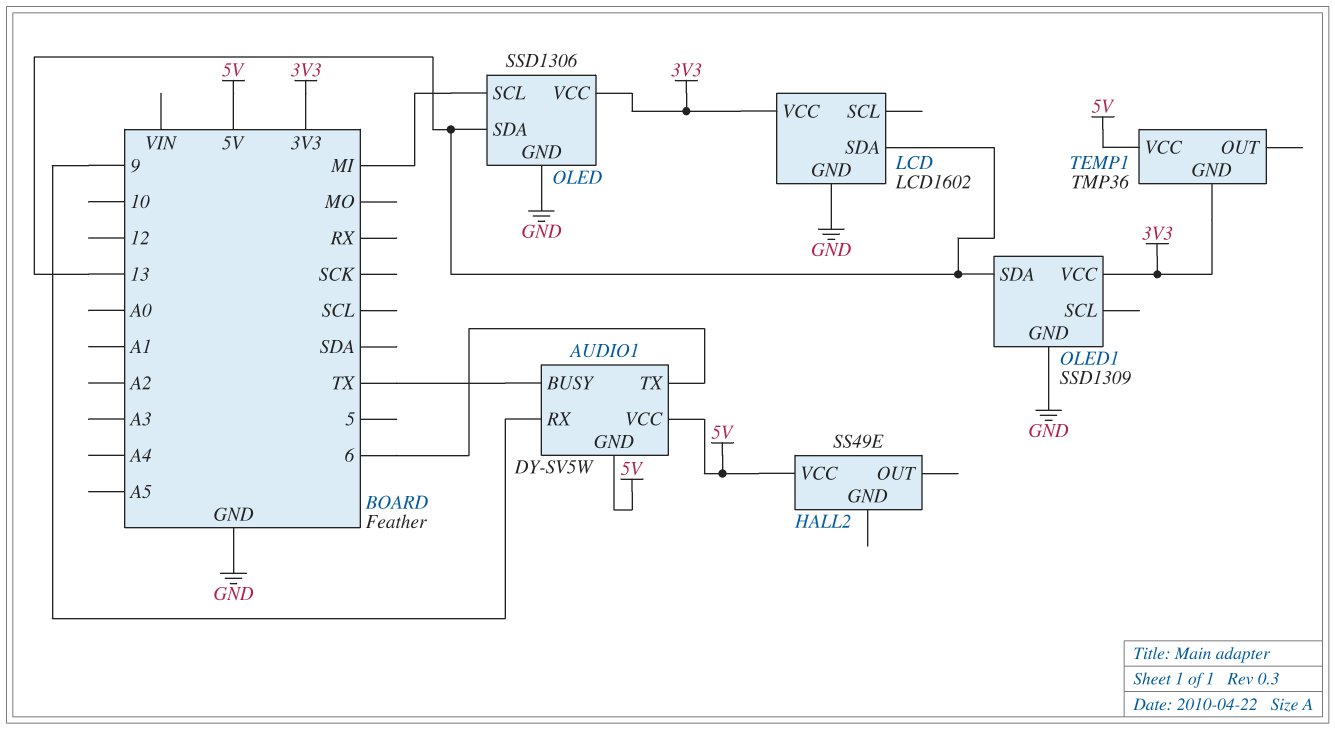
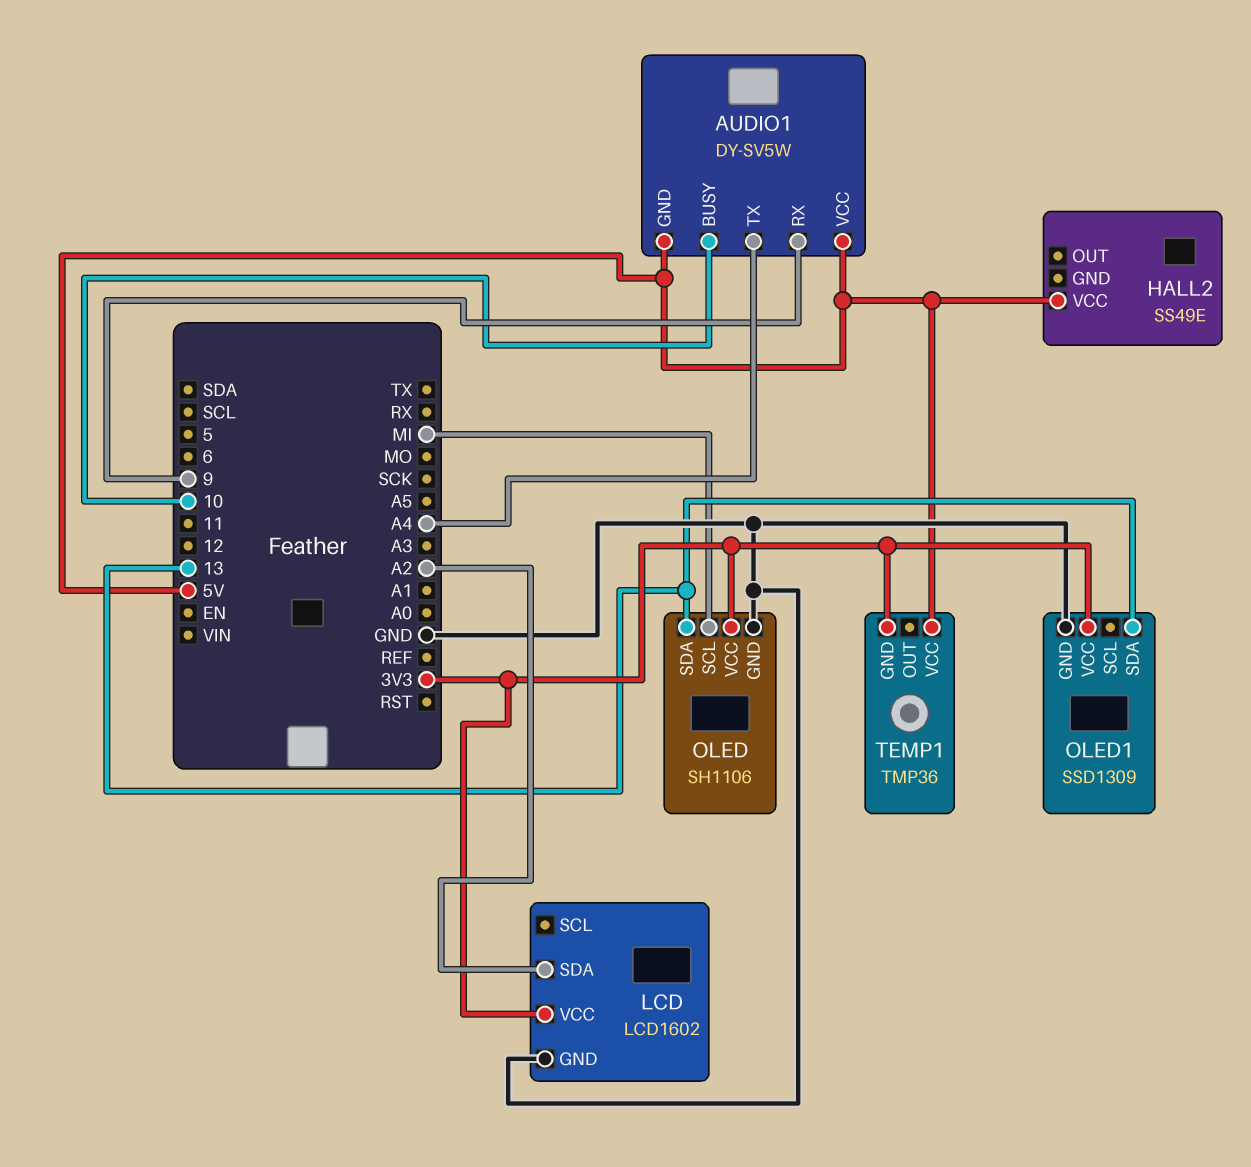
AUDIO1 pin BUSY: TX -> 10
AUDIO1 pin TX: 6 -> A4
LCD pin SDA: 13 -> A2
OLED: SSD1306 -> SH1106

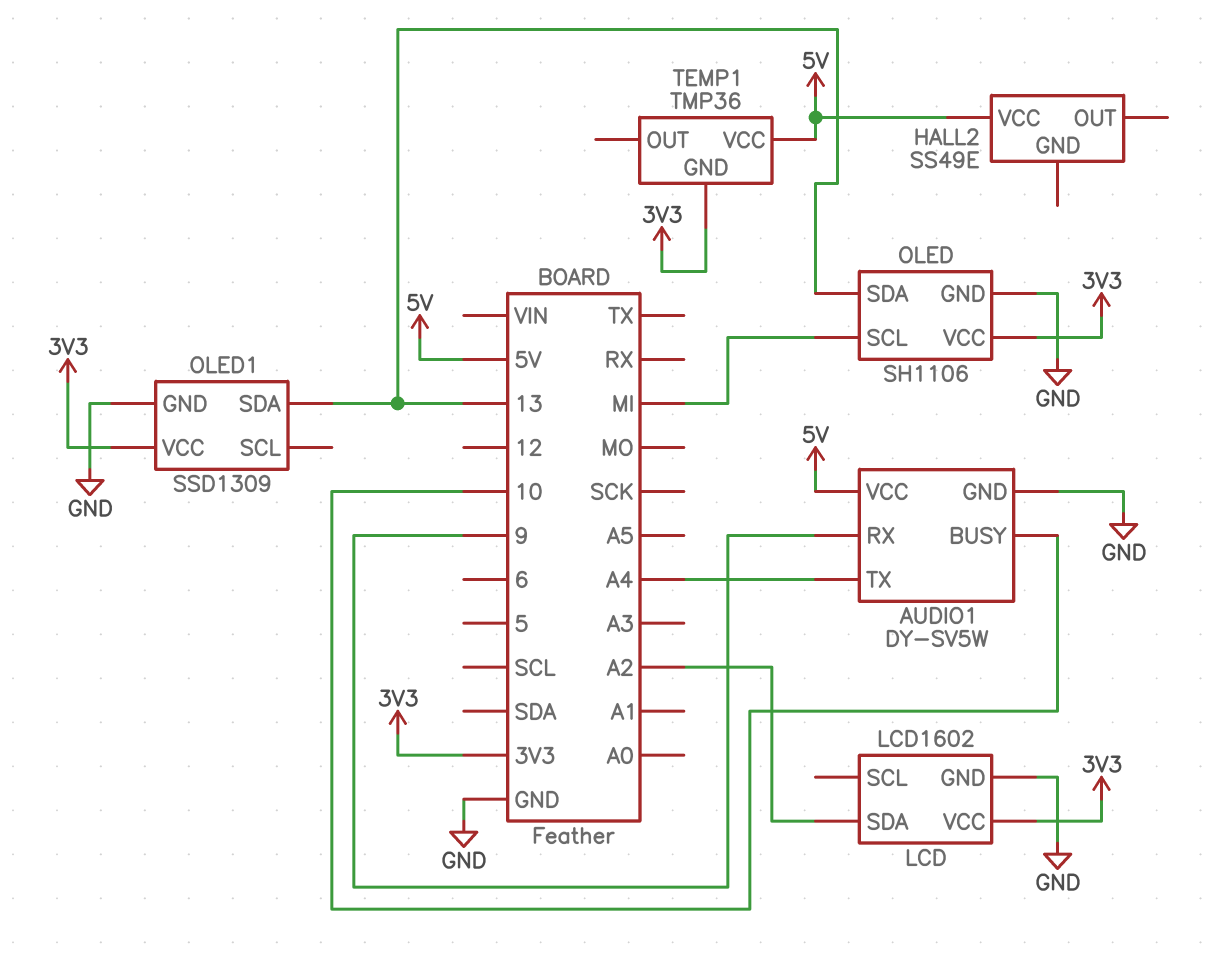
AUDIO1 pin GND: 5V -> GND

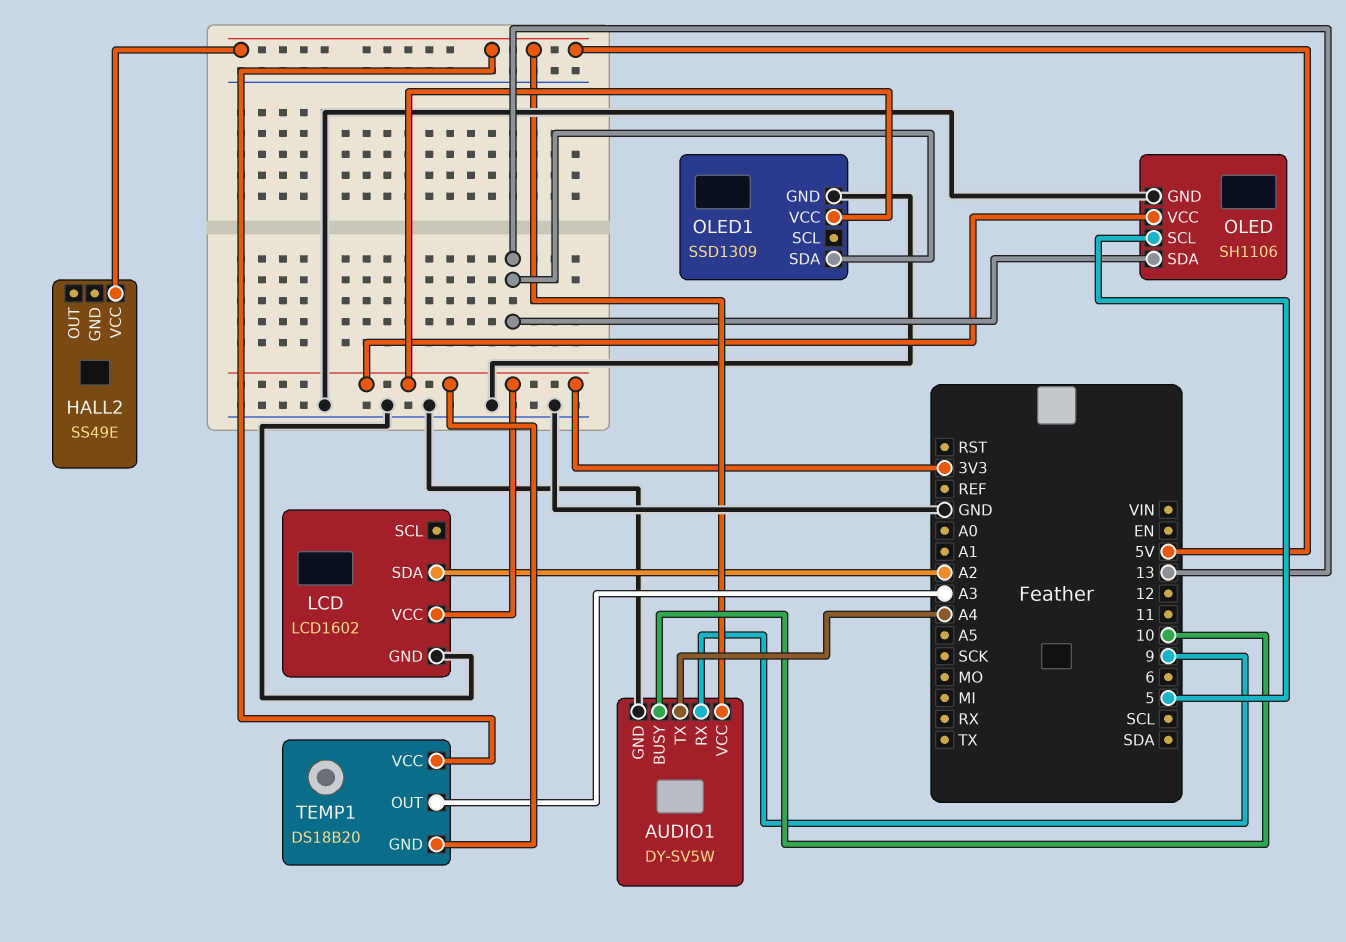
OLED pin SCL: MI -> 5
TEMP1: TMP36 -> DS18B20
TEMP1 pin OUT: none -> A3

